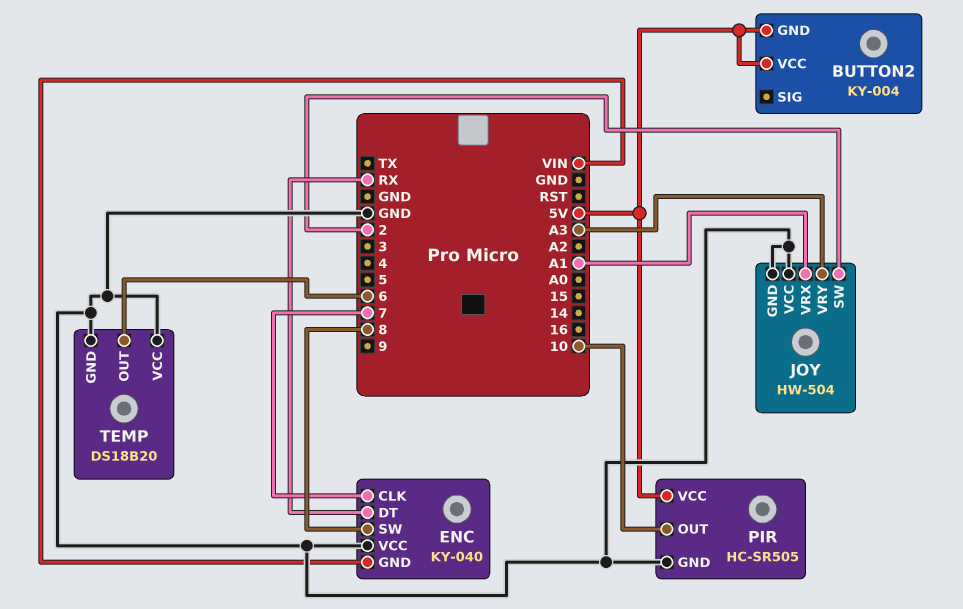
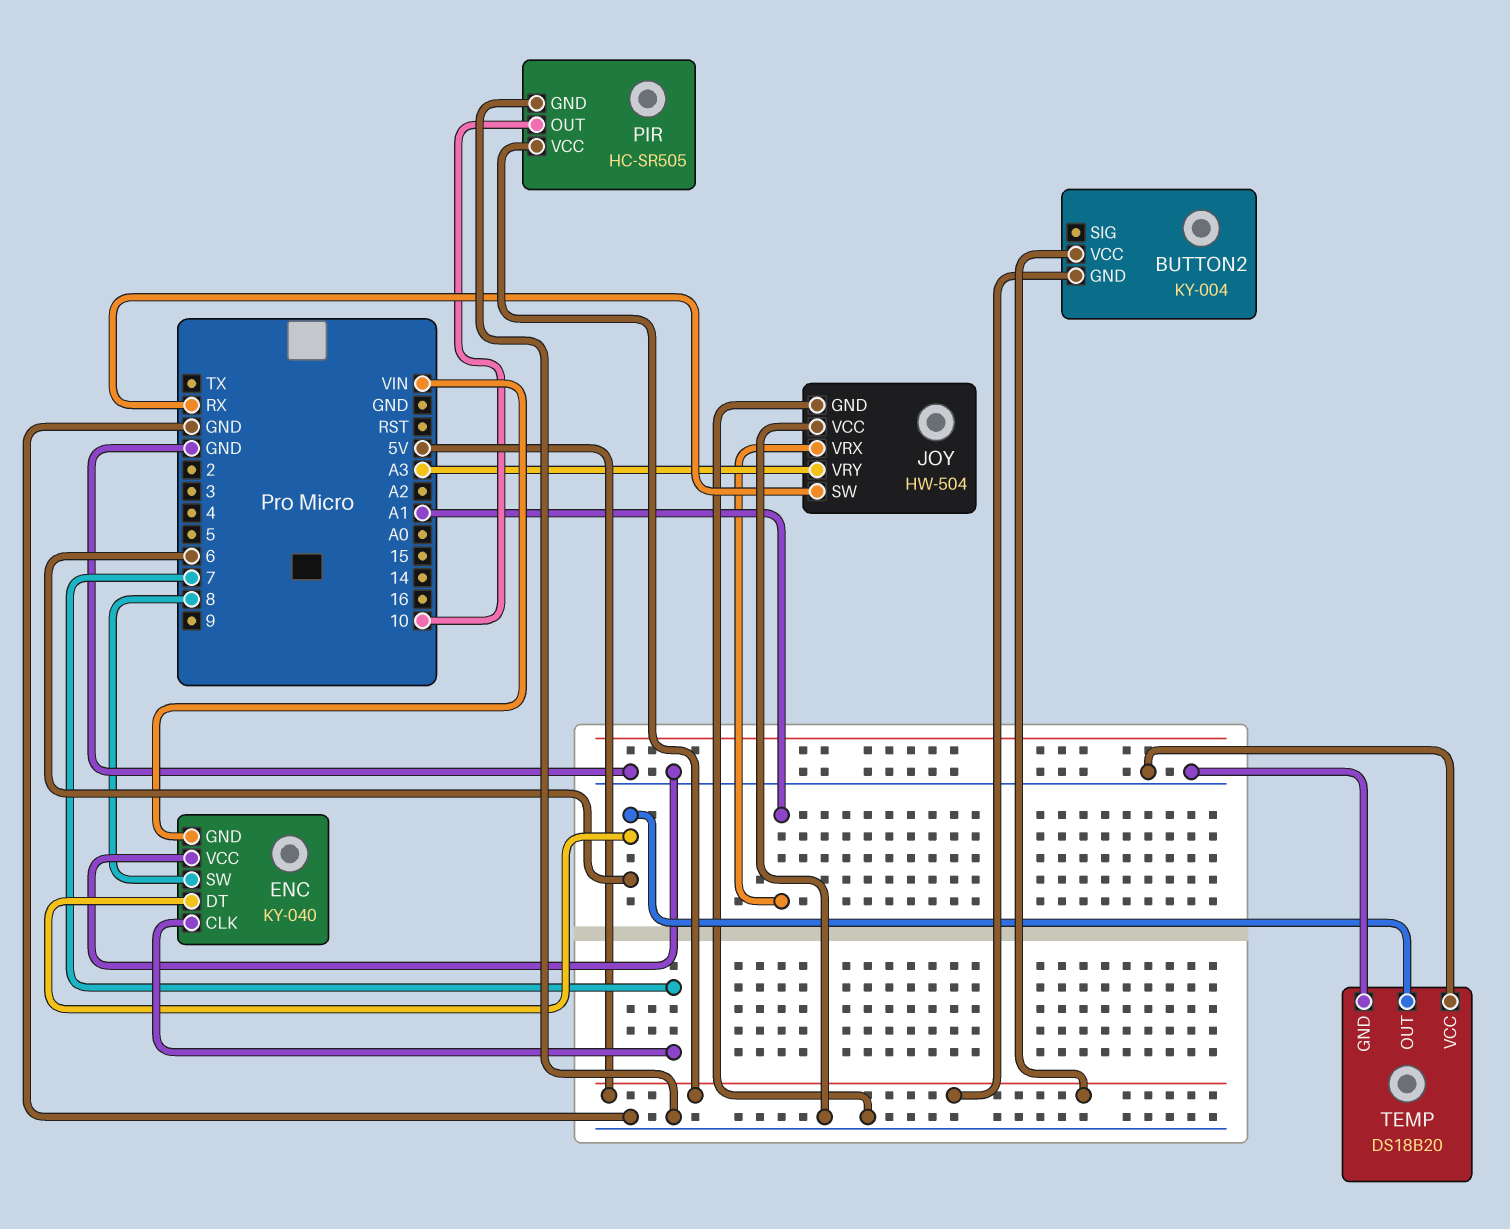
ENC pin DT: RX -> 6
JOY pin SW: 2 -> RX

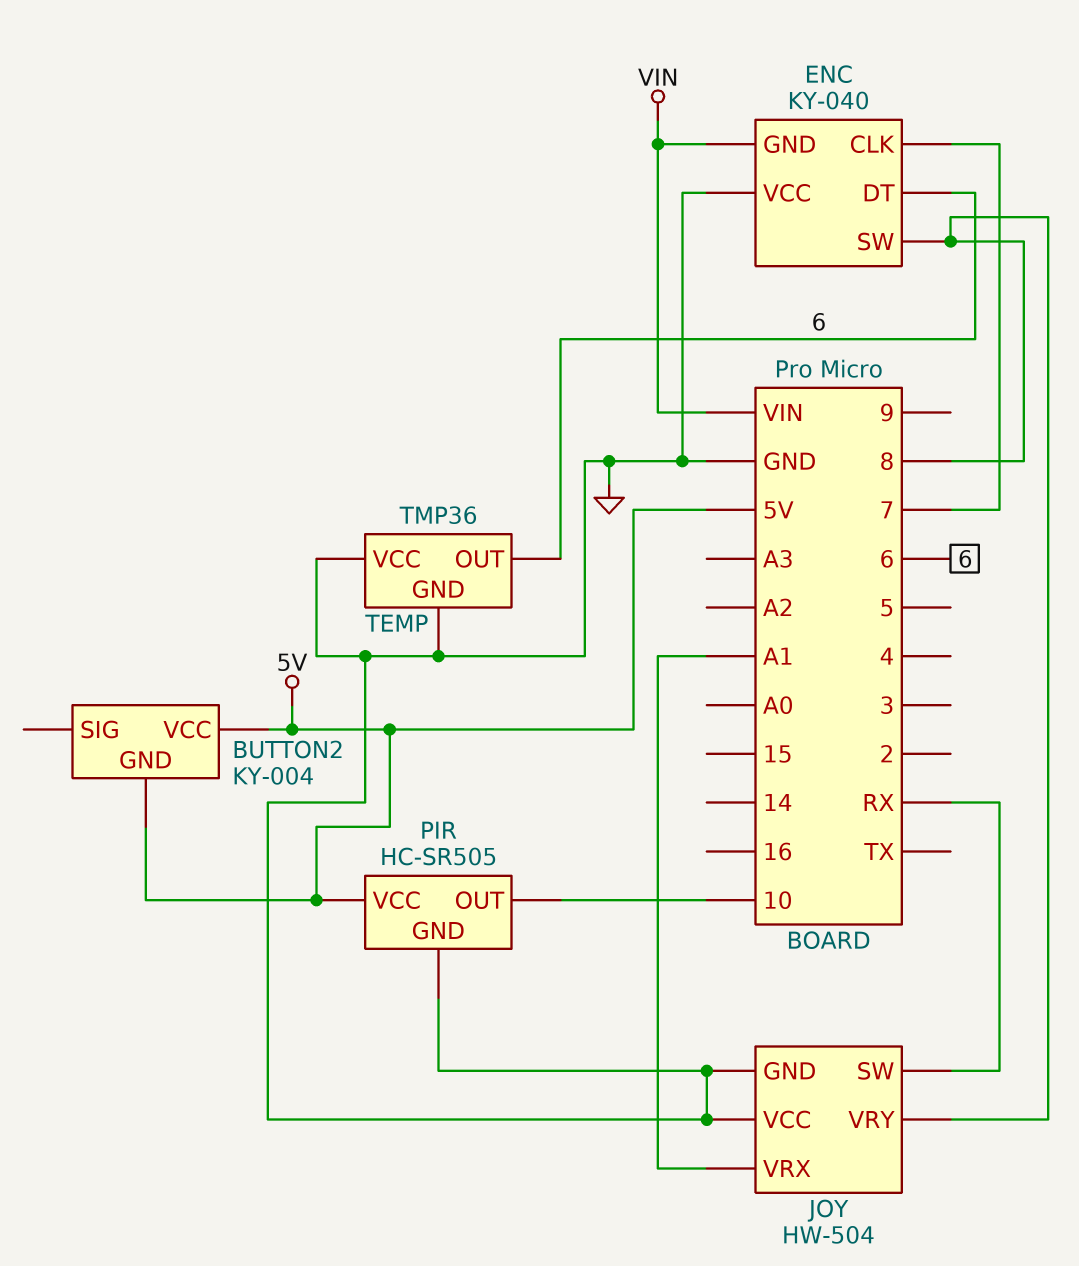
JOY pin VRY: A3 -> 8
TEMP: DS18B20 -> TMP36

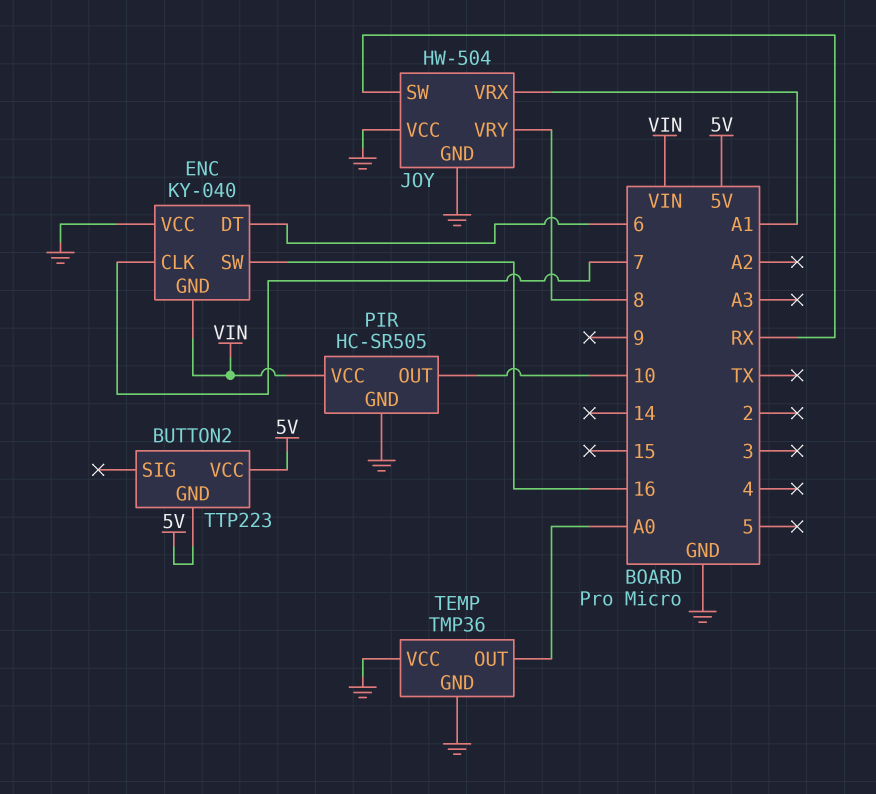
BUTTON2: KY-004 -> TTP223
ENC pin SW: 8 -> 16
PIR pin VCC: 5V -> VIN
TEMP pin OUT: 6 -> A0

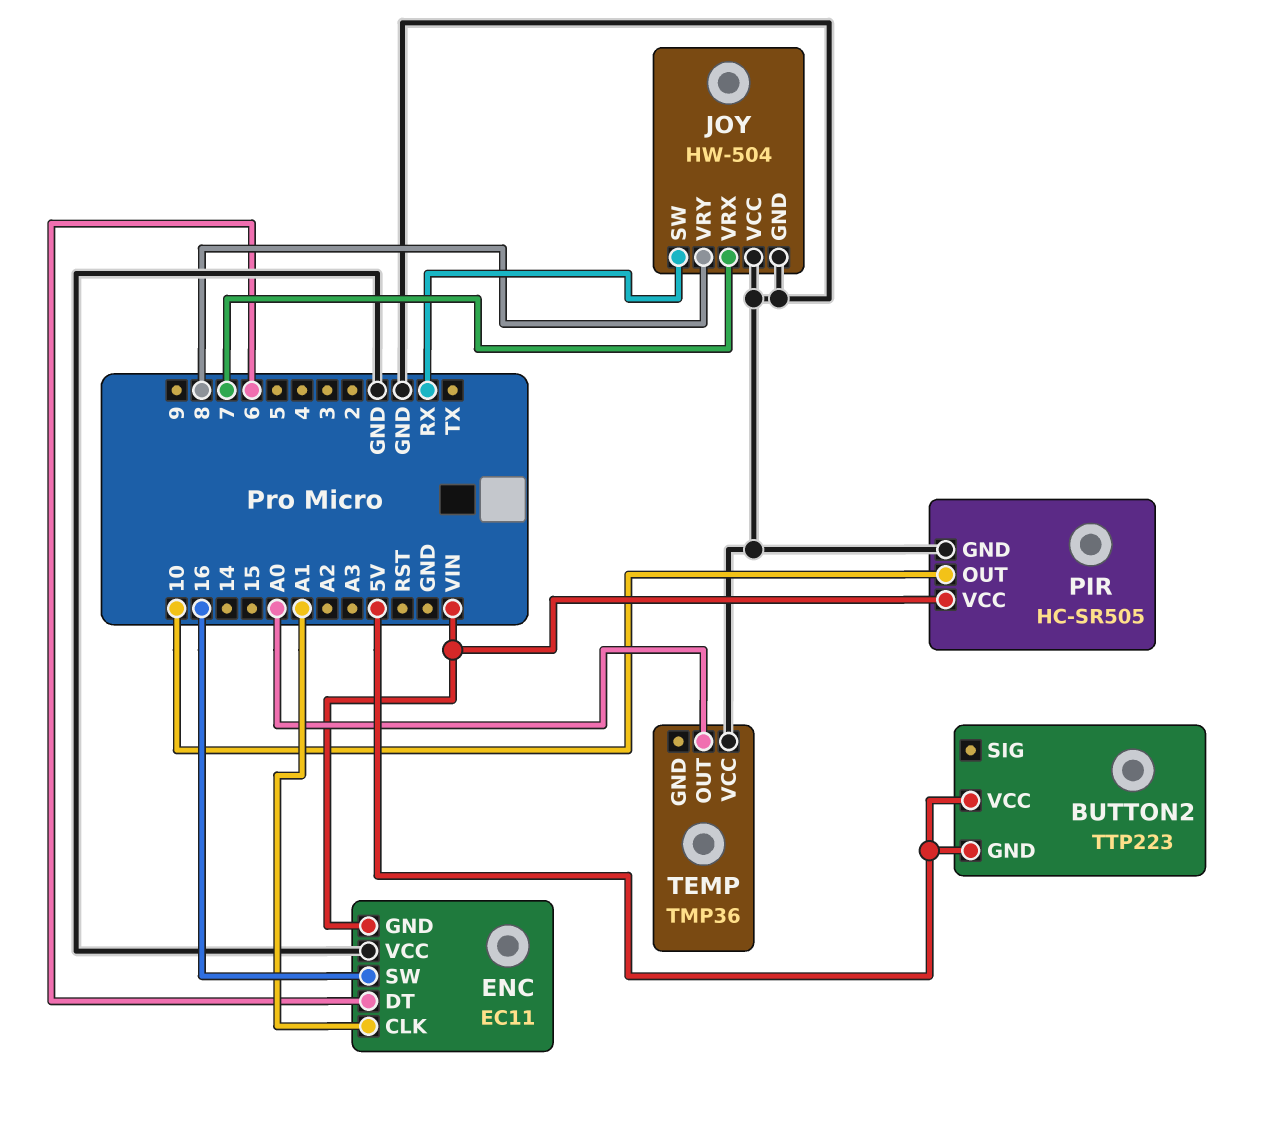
ENC: KY-040 -> EC11
ENC pin CLK: 7 -> A1
JOY pin VRX: A1 -> 7
TEMP pin GND: GND -> none

